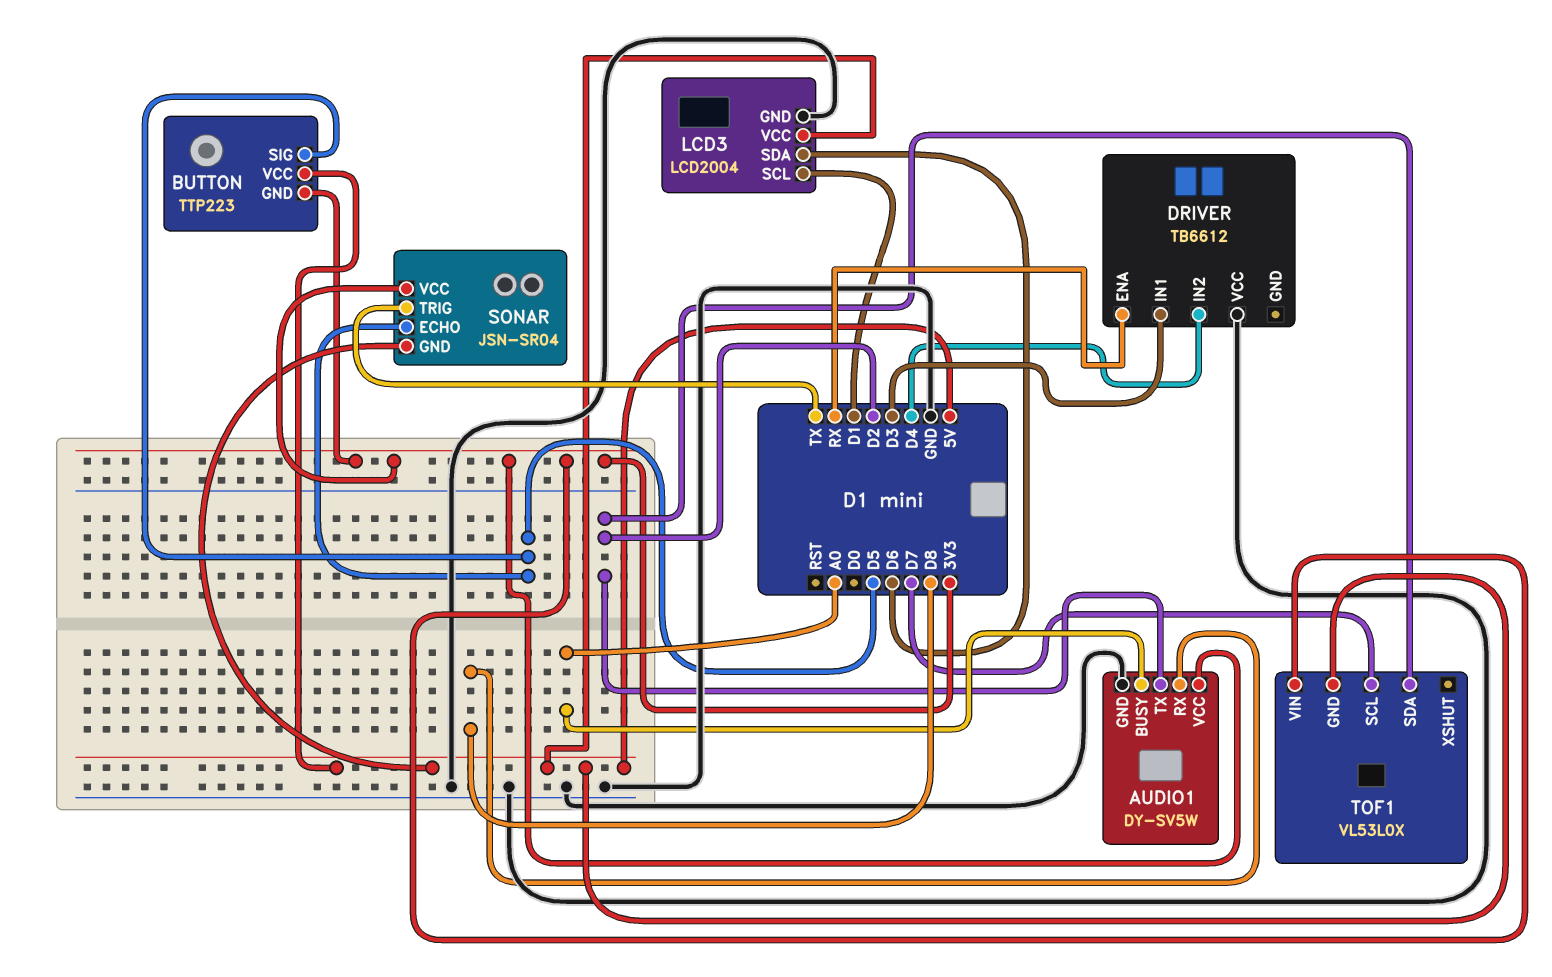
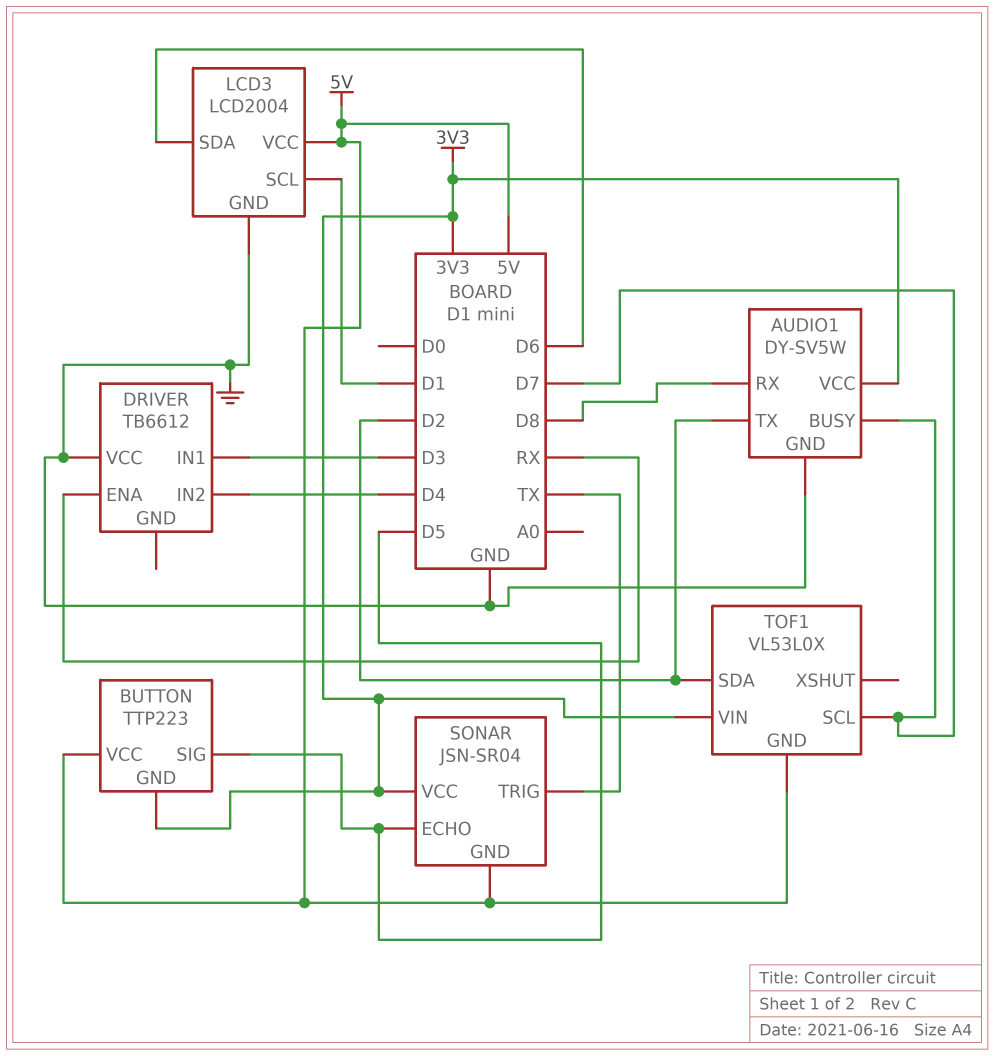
AUDIO1 pin BUSY: A0 -> D7

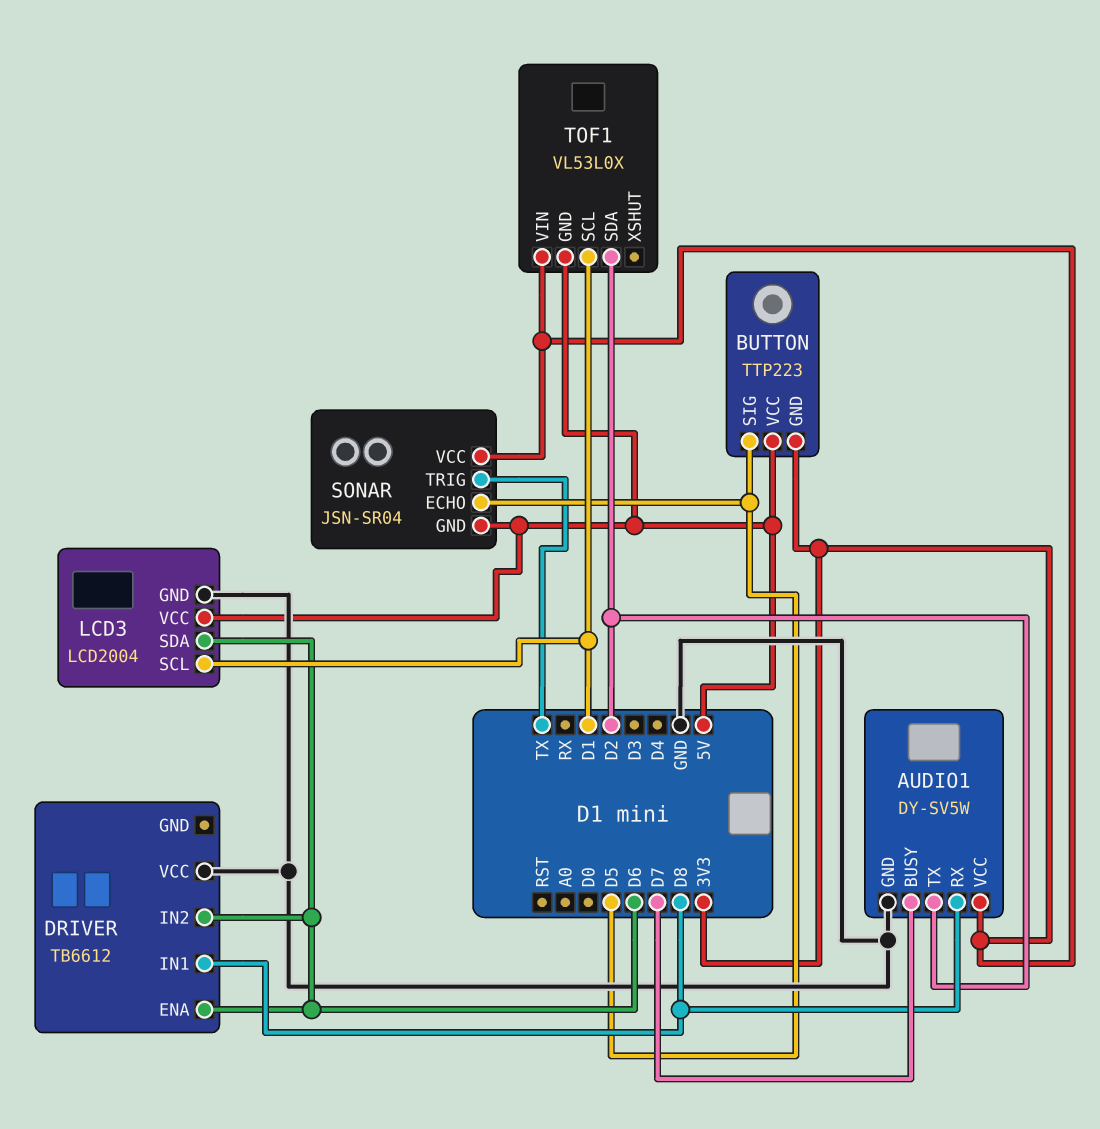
DRIVER pin ENA: RX -> D6
DRIVER pin IN1: D3 -> D8
DRIVER pin IN2: D4 -> D6
TOF1 pin SCL: D7 -> D1

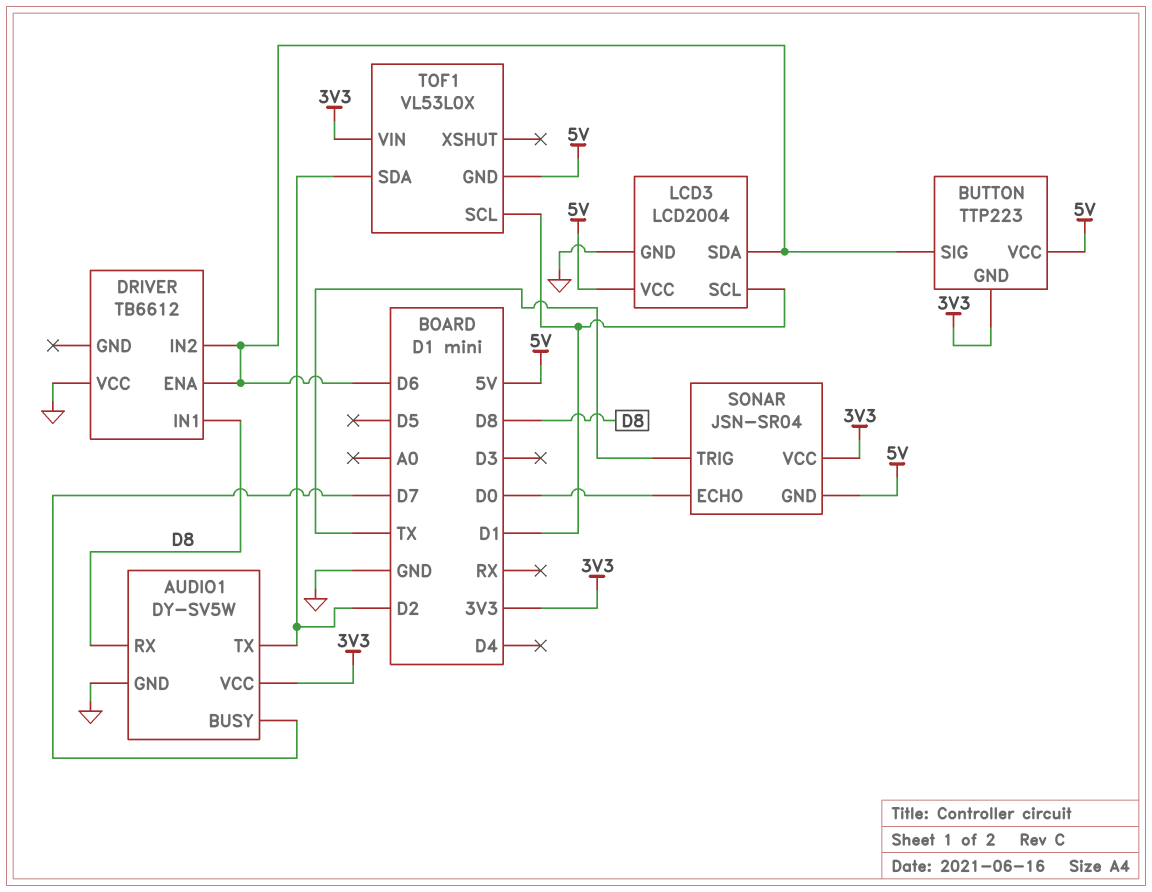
BUTTON pin SIG: D5 -> D6
SONAR pin ECHO: D5 -> D0

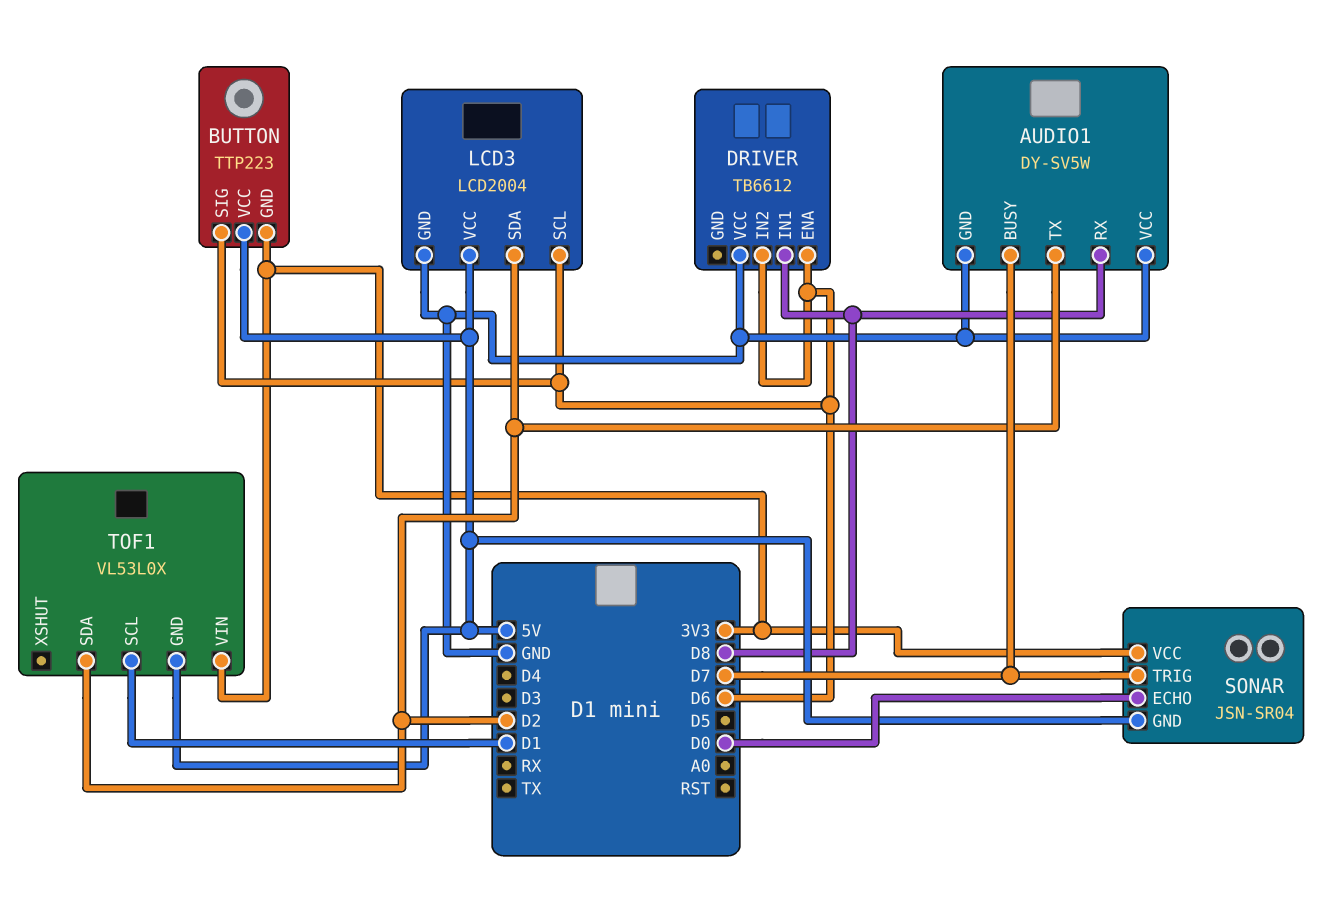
AUDIO1 pin VCC: 3V3 -> GND
LCD3 pin SCL: D1 -> D6
LCD3 pin SDA: D6 -> D2
SONAR pin TRIG: TX -> D7

